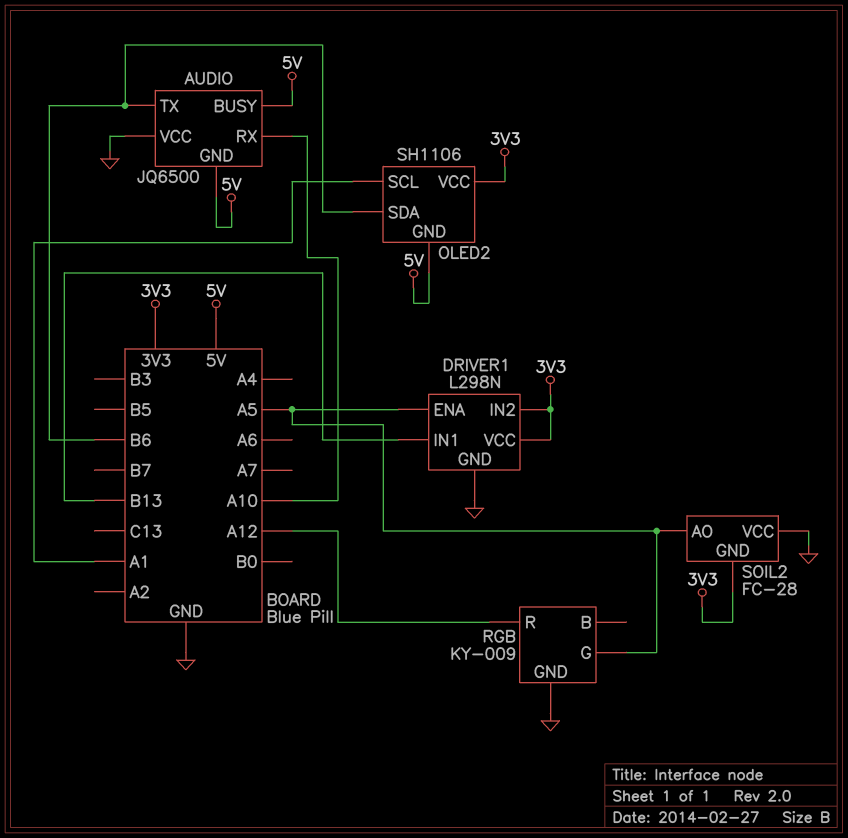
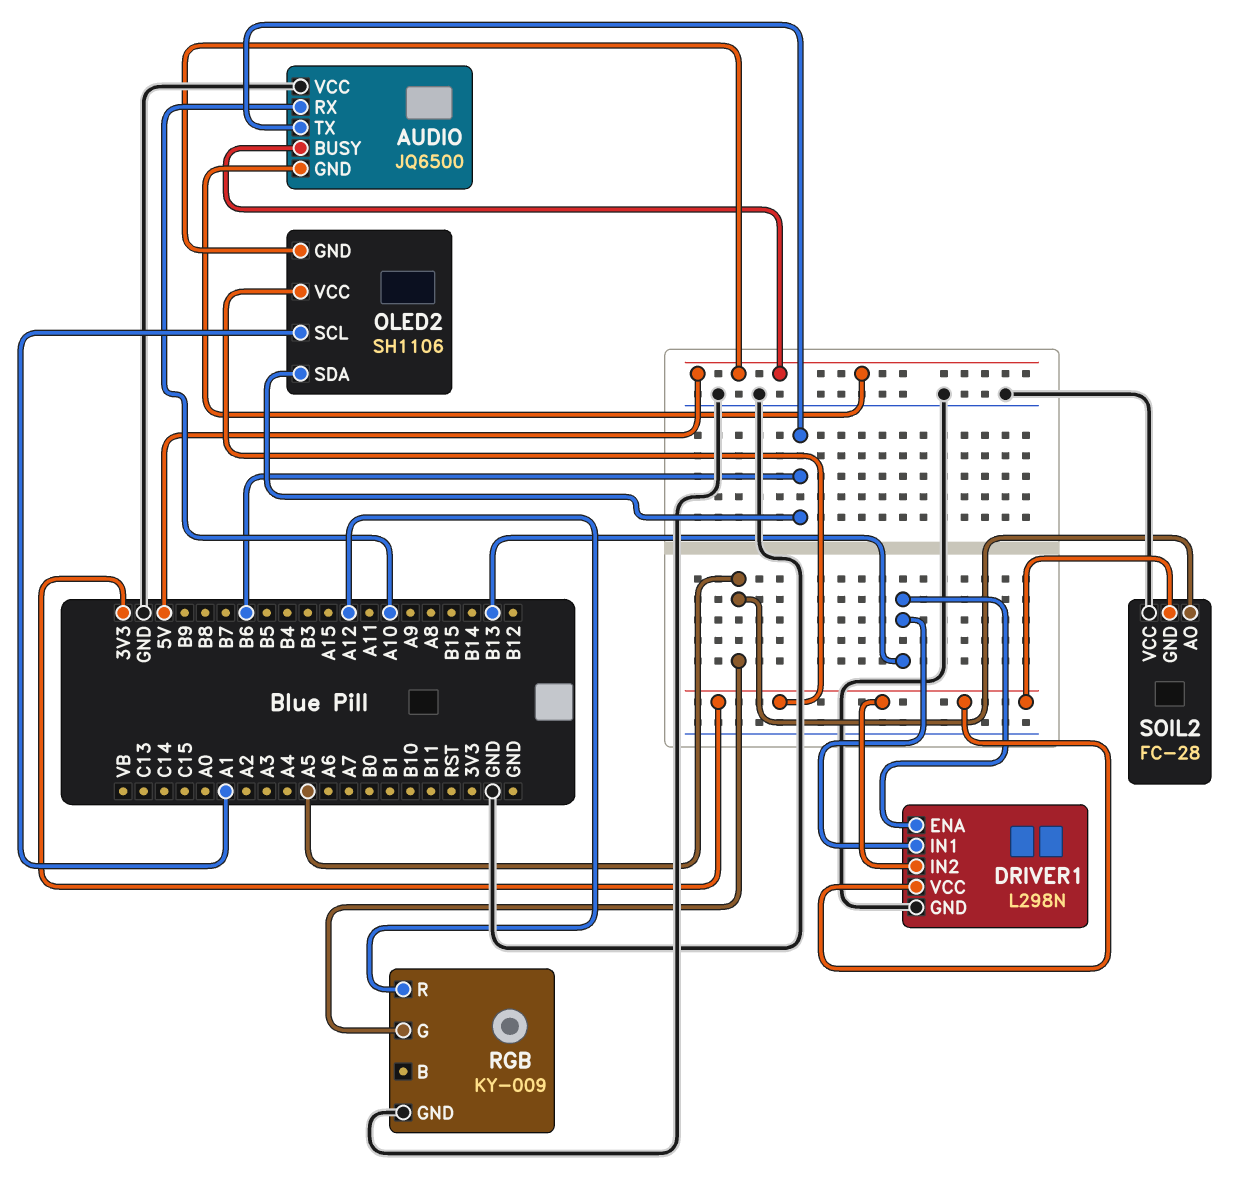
DRIVER1 pin ENA: A5 -> B13

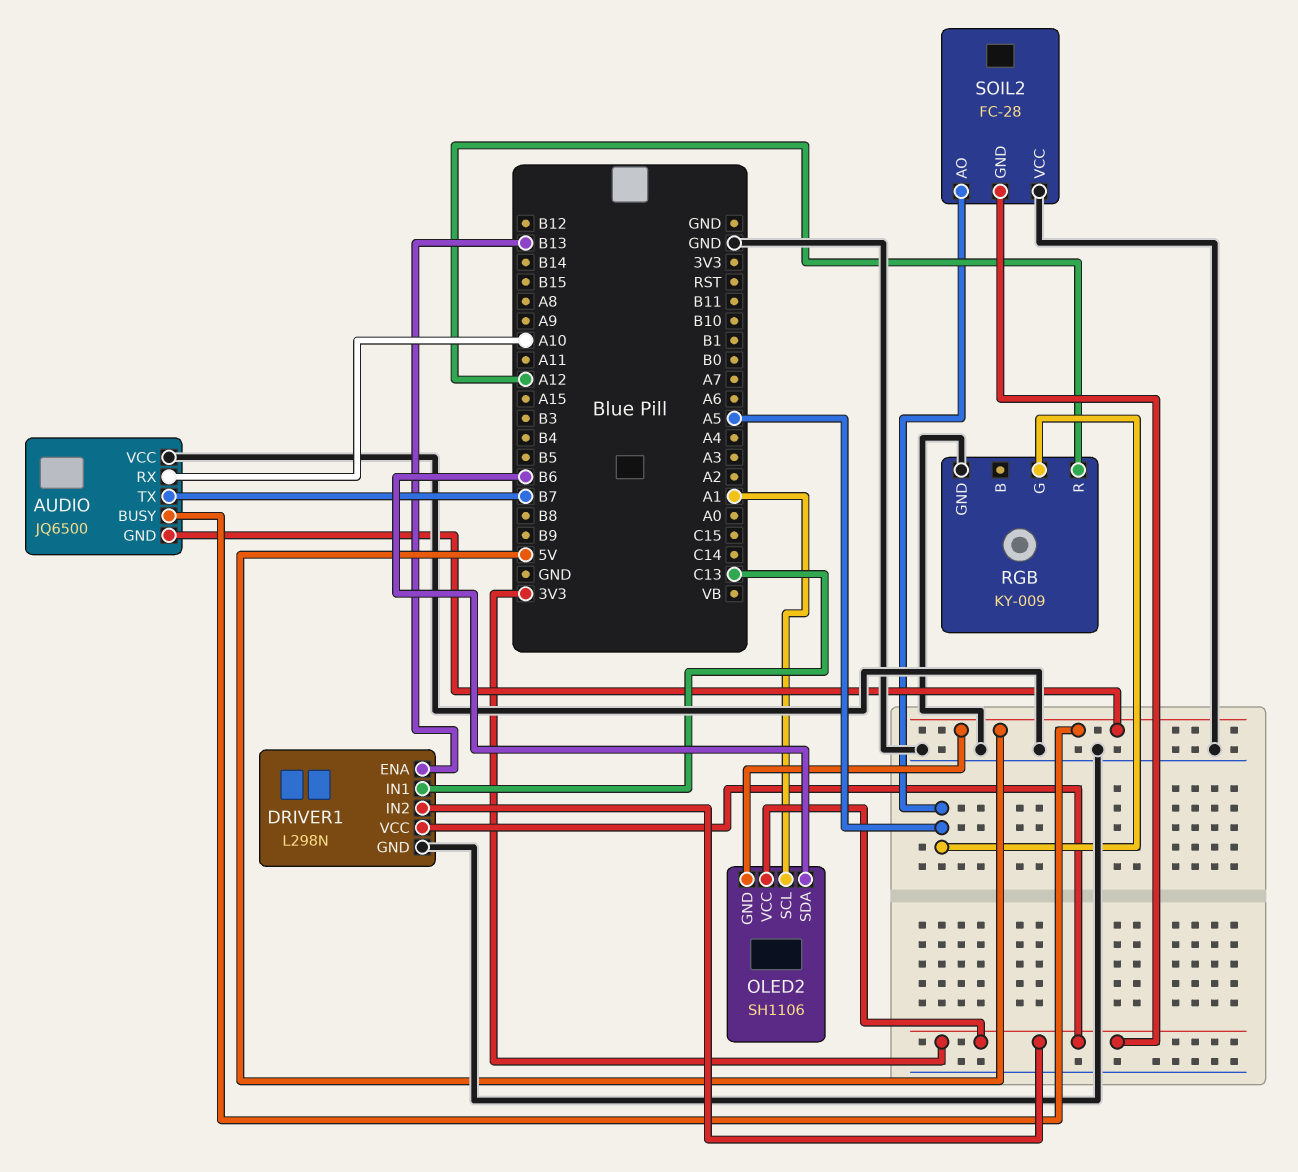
AUDIO pin TX: B6 -> B7
DRIVER1 pin IN1: B13 -> C13

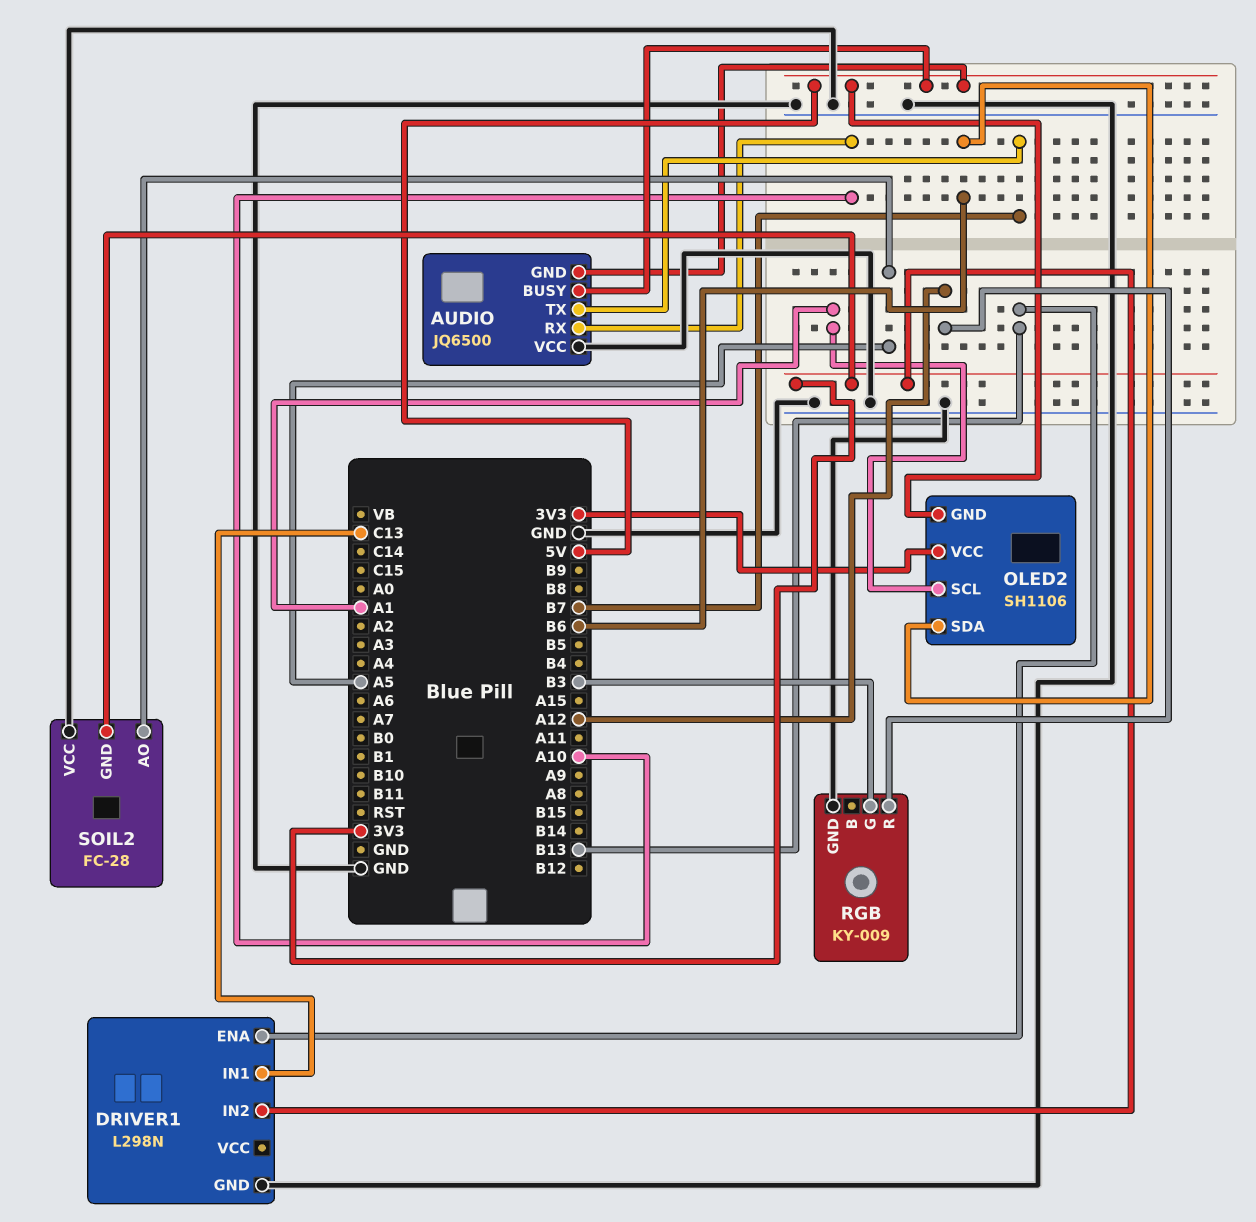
DRIVER1 pin VCC: 3V3 -> none
RGB pin G: A5 -> B3

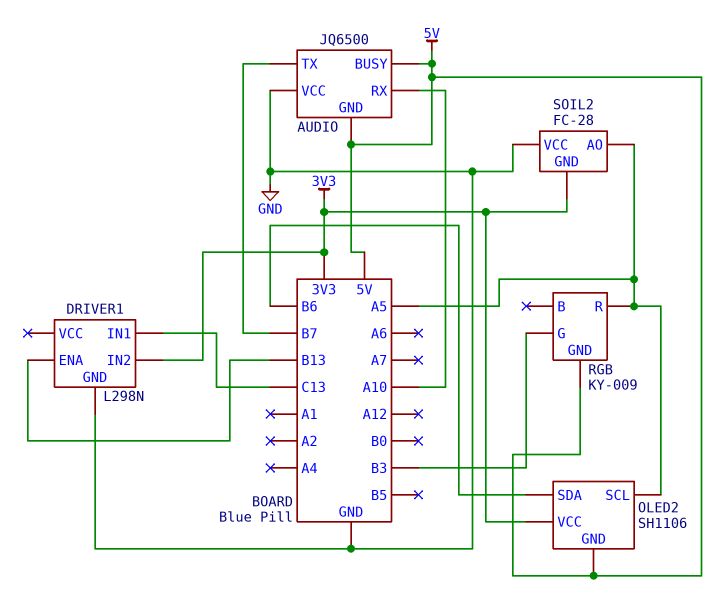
OLED2 pin SCL: A1 -> A5
RGB pin GND: GND -> 5V
RGB pin R: A12 -> A5

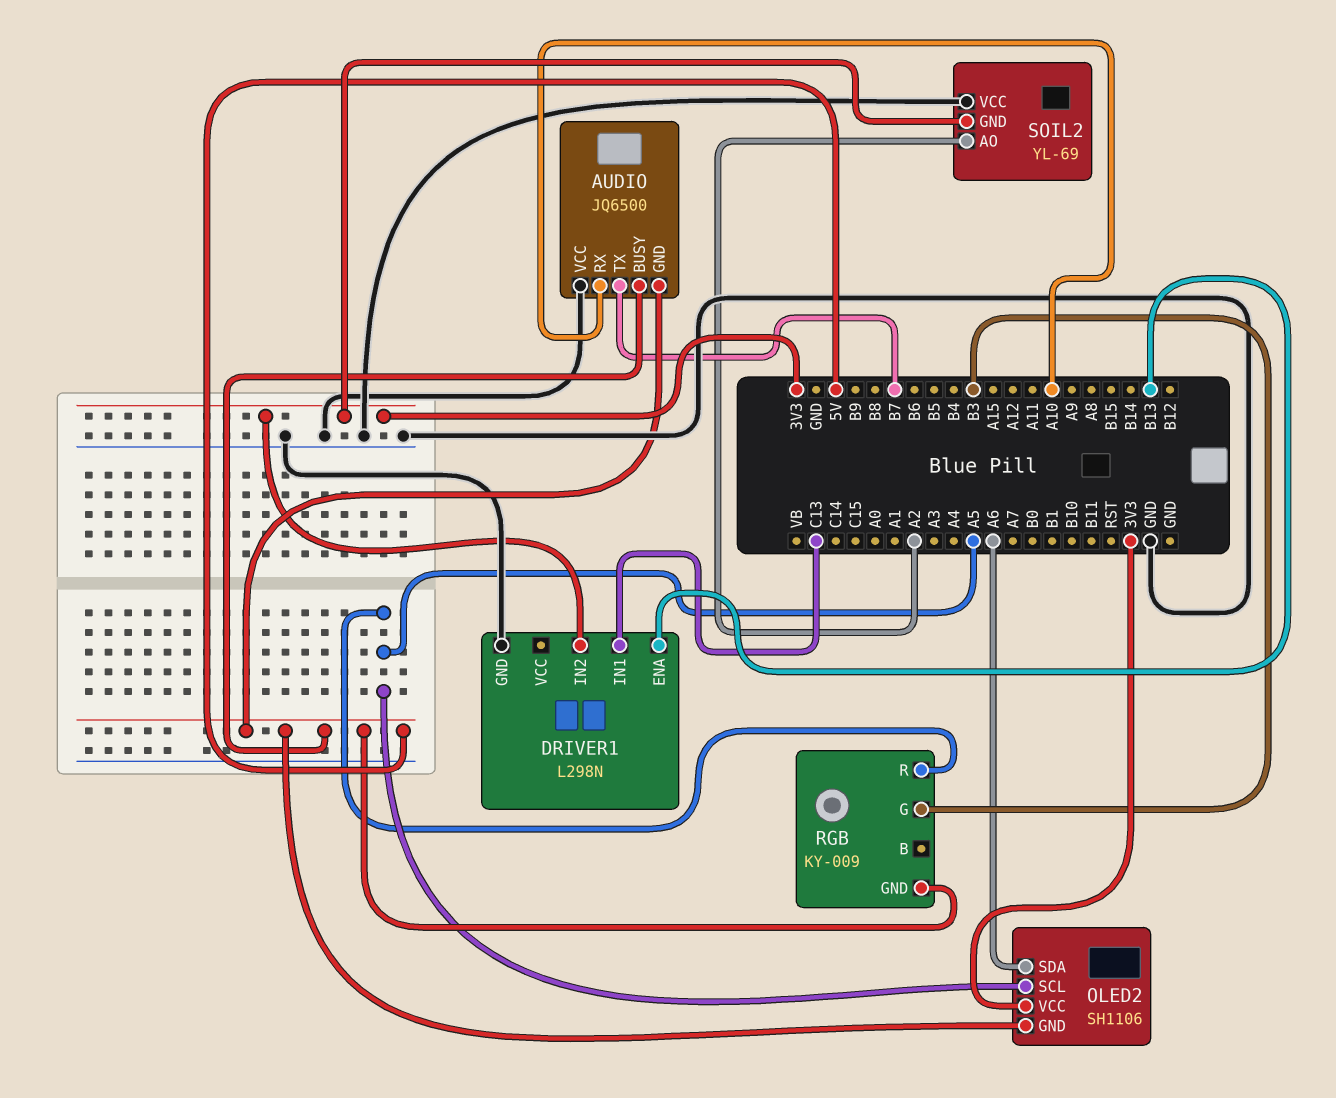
OLED2 pin SDA: B6 -> A6
SOIL2: FC-28 -> YL-69
SOIL2 pin AO: A5 -> A2

